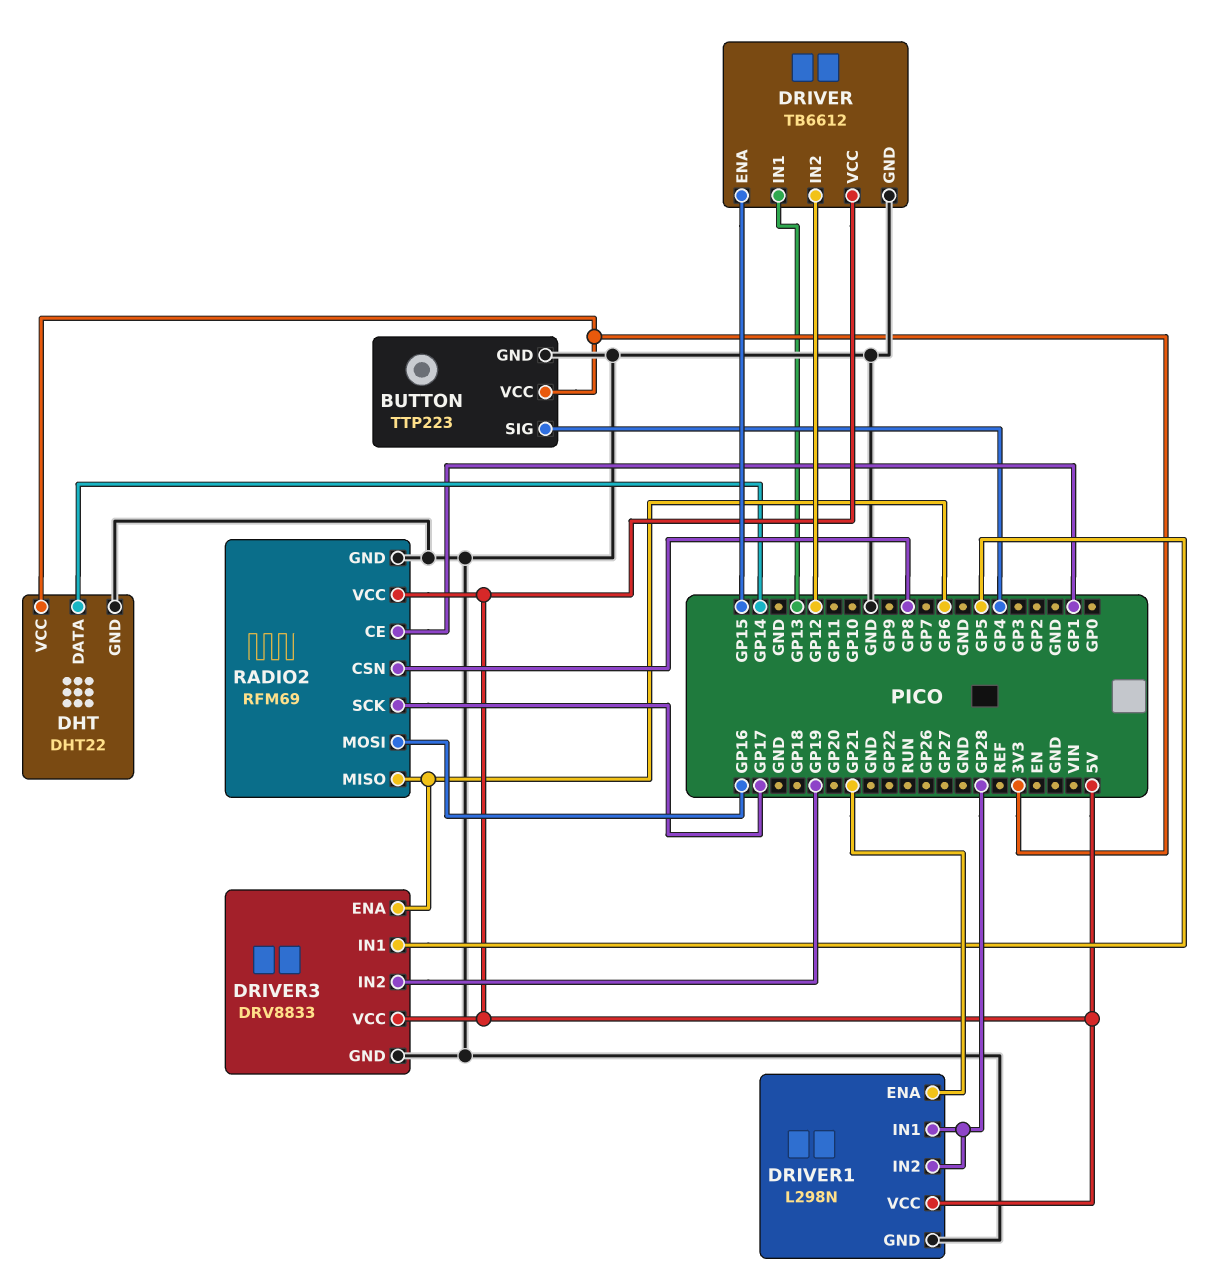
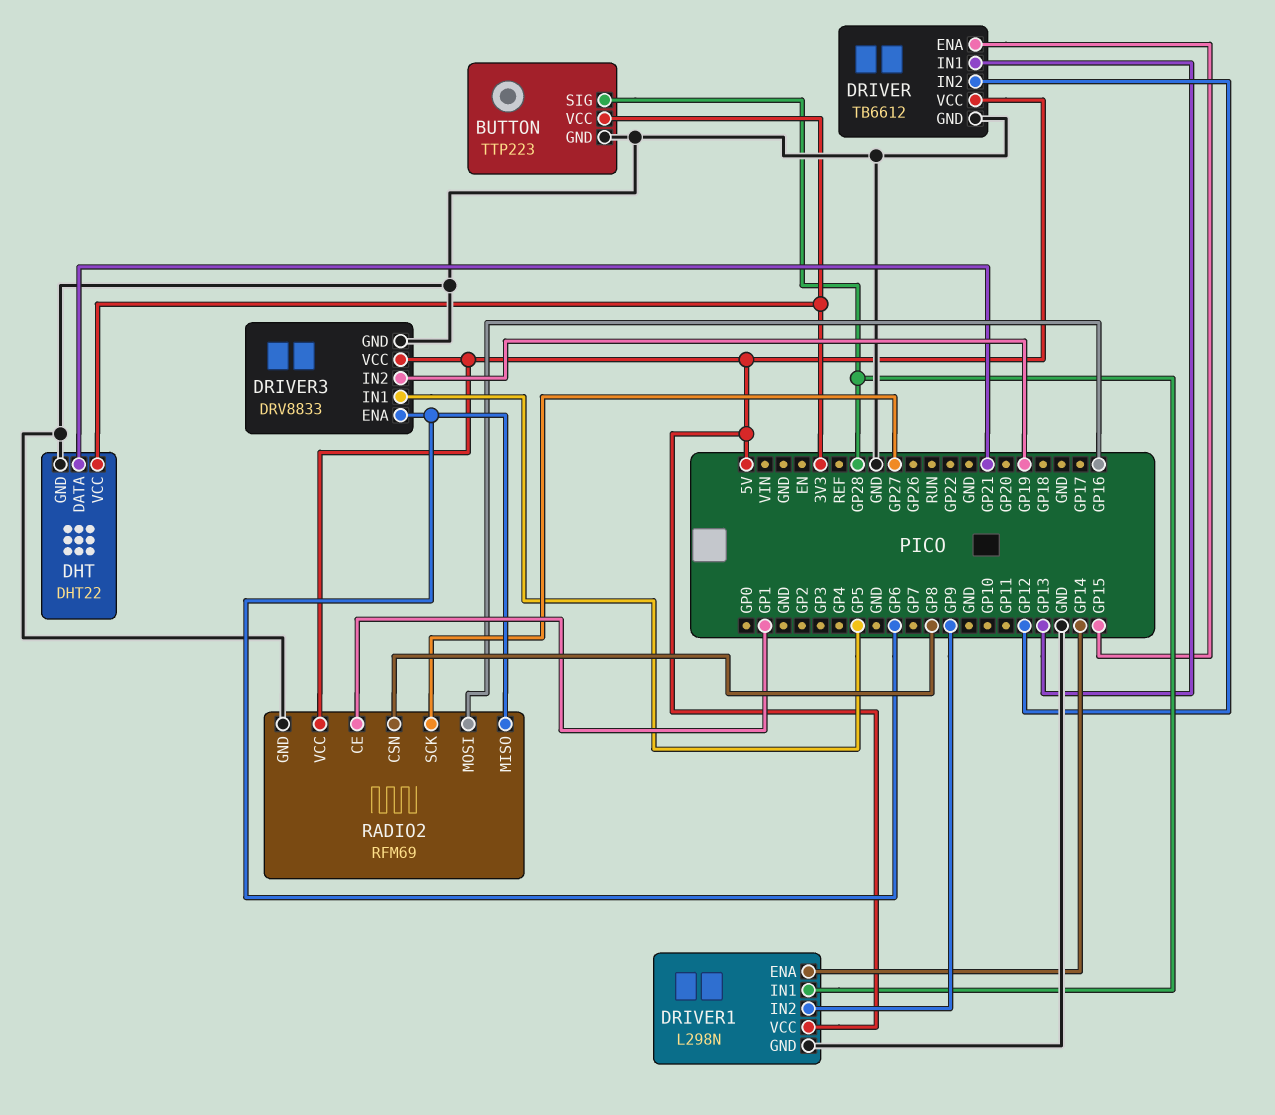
BUTTON pin SIG: GP4 -> GP28
DHT pin DATA: GP14 -> GP21
DRIVER1 pin ENA: GP21 -> GP14
DRIVER1 pin IN2: GP28 -> GP9
RADIO2 pin SCK: GP17 -> GP27

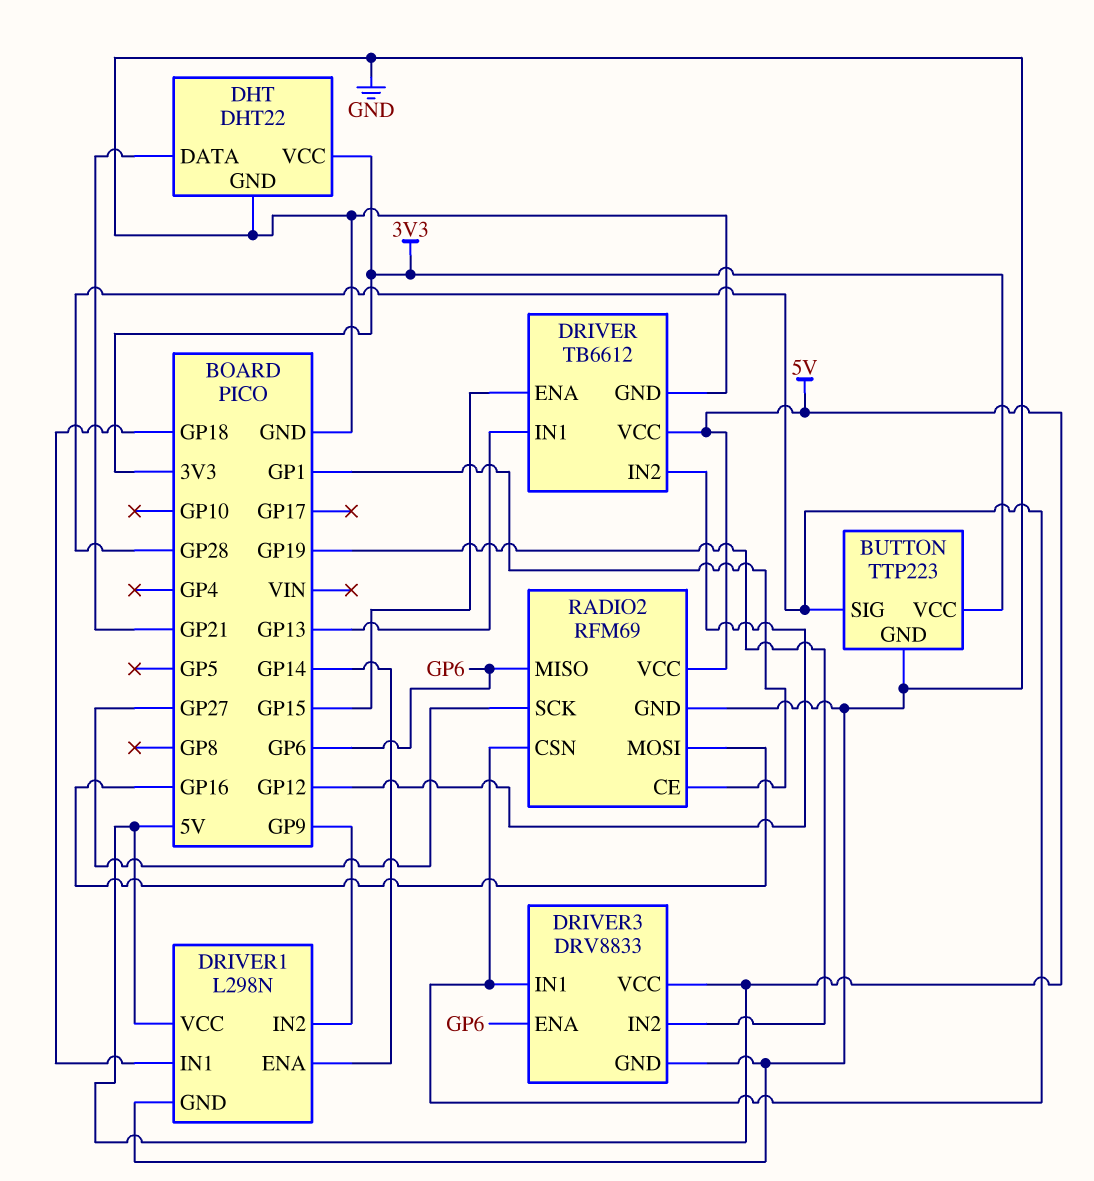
DRIVER1 pin IN1: GP28 -> GP18
DRIVER3 pin IN1: GP5 -> GP28
RADIO2 pin CSN: GP8 -> GP28

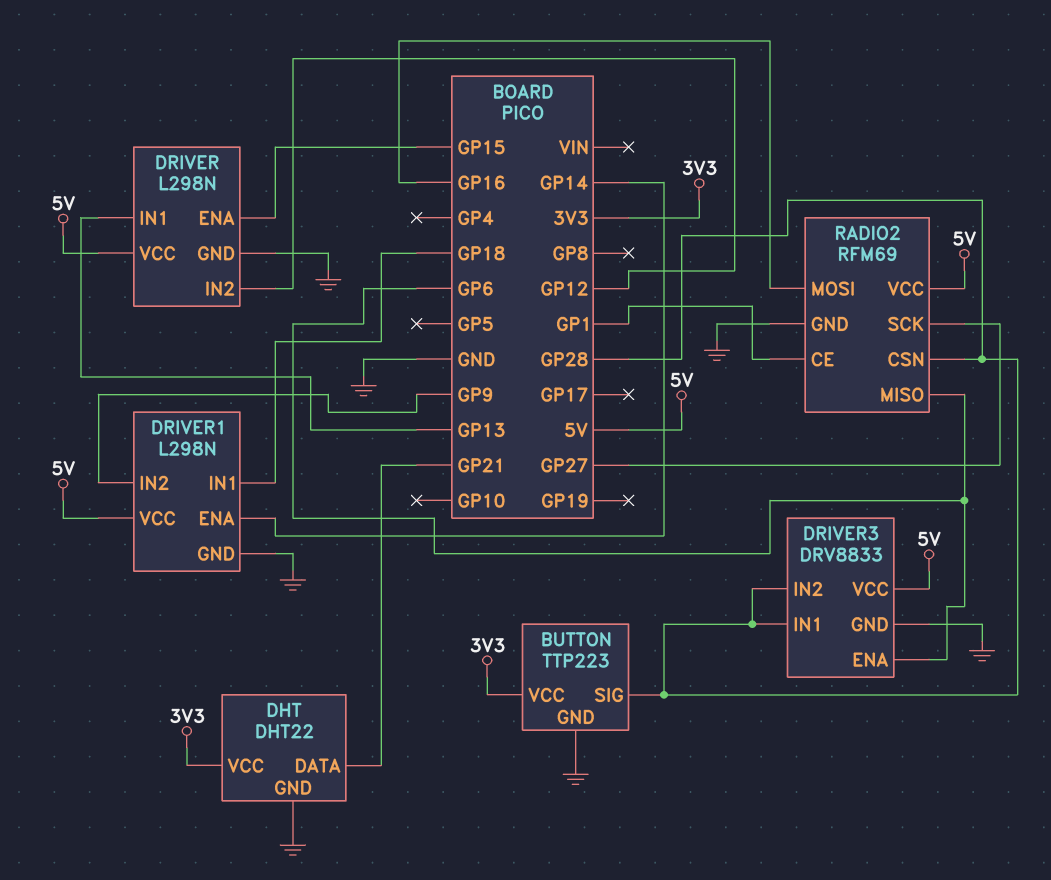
DRIVER: TB6612 -> L298N
DRIVER3 pin IN2: GP19 -> GP28

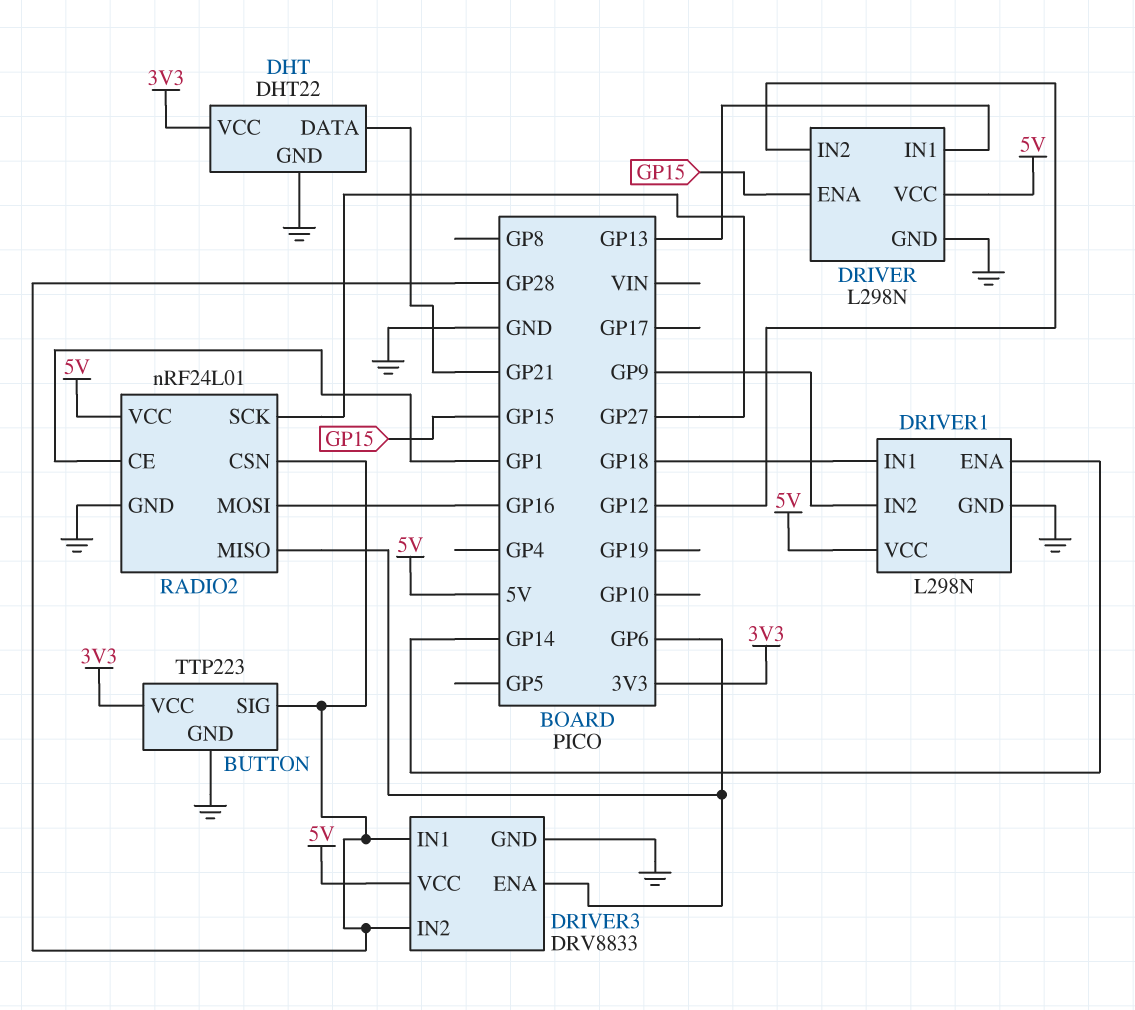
RADIO2: RFM69 -> nRF24L01

